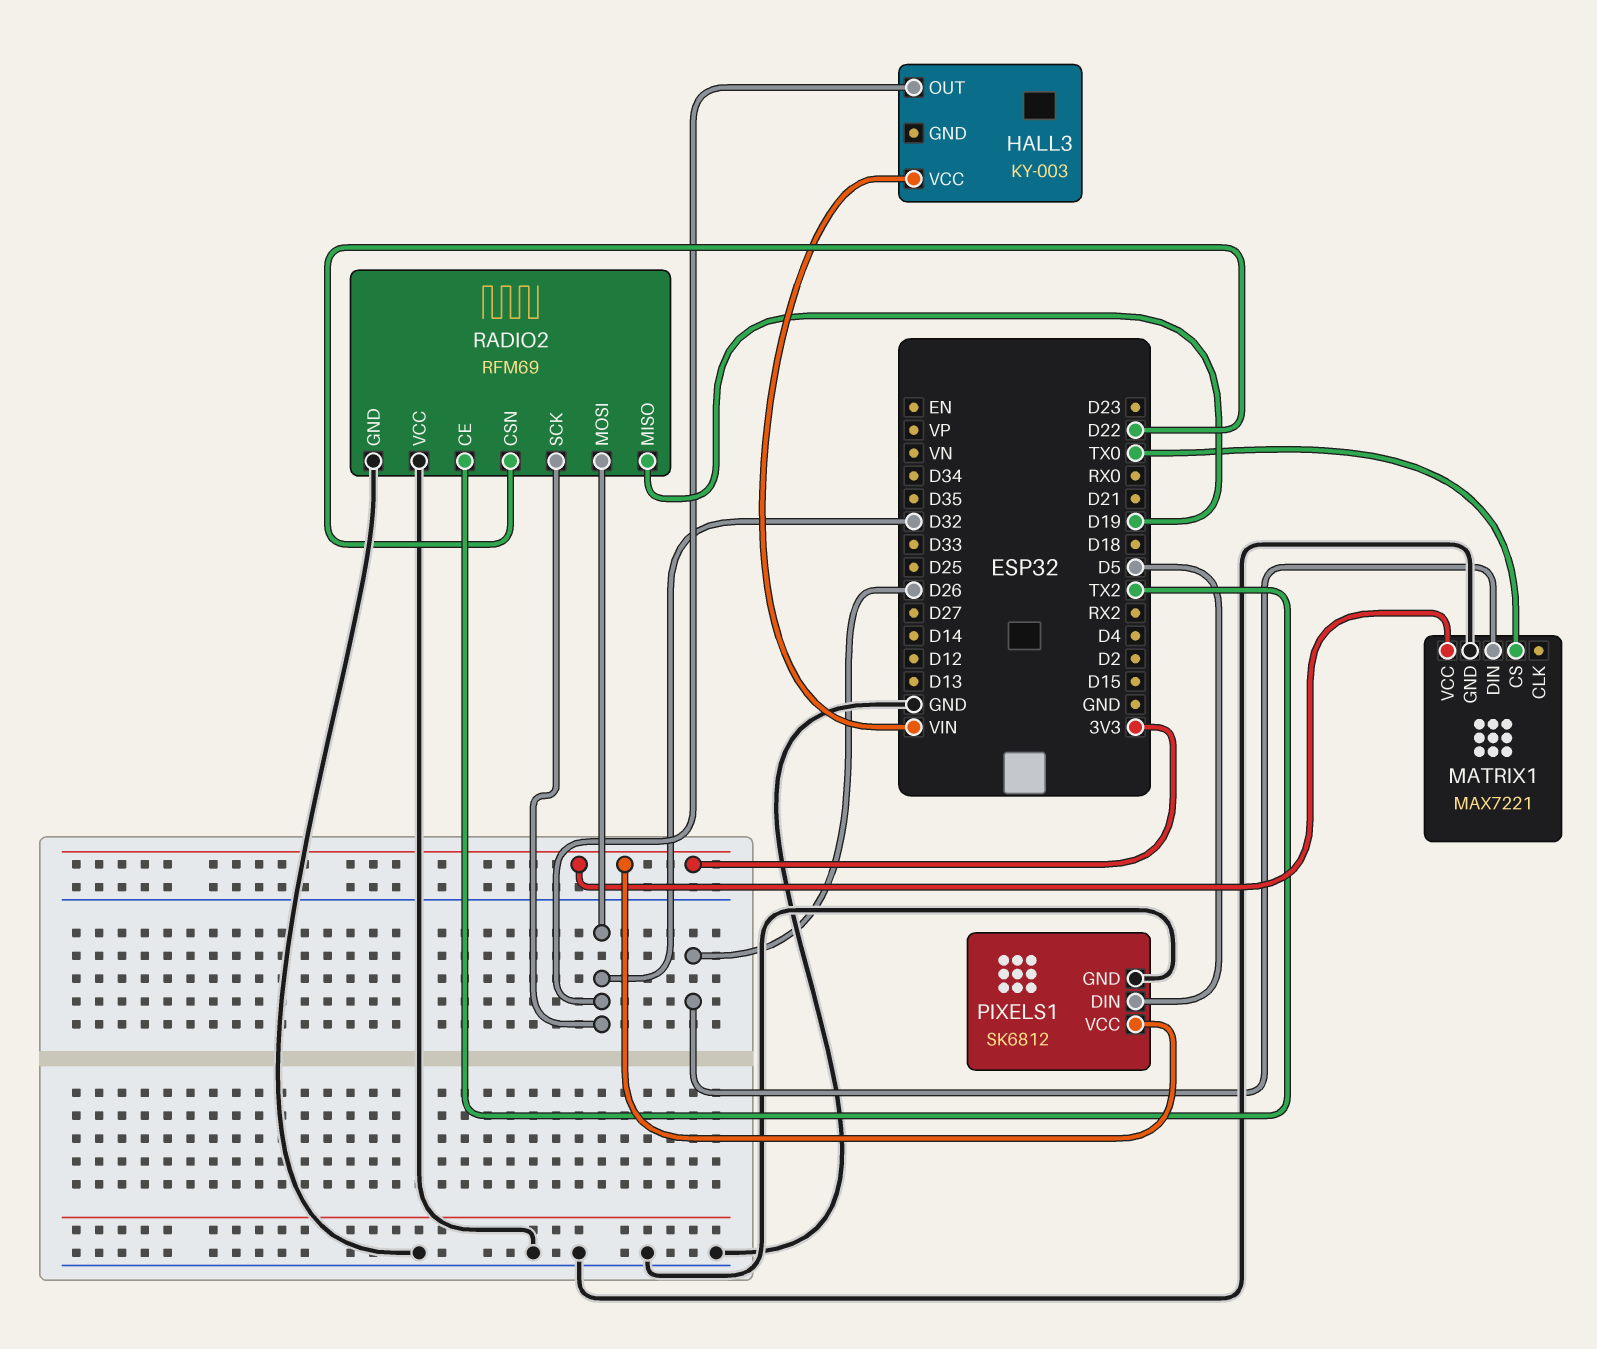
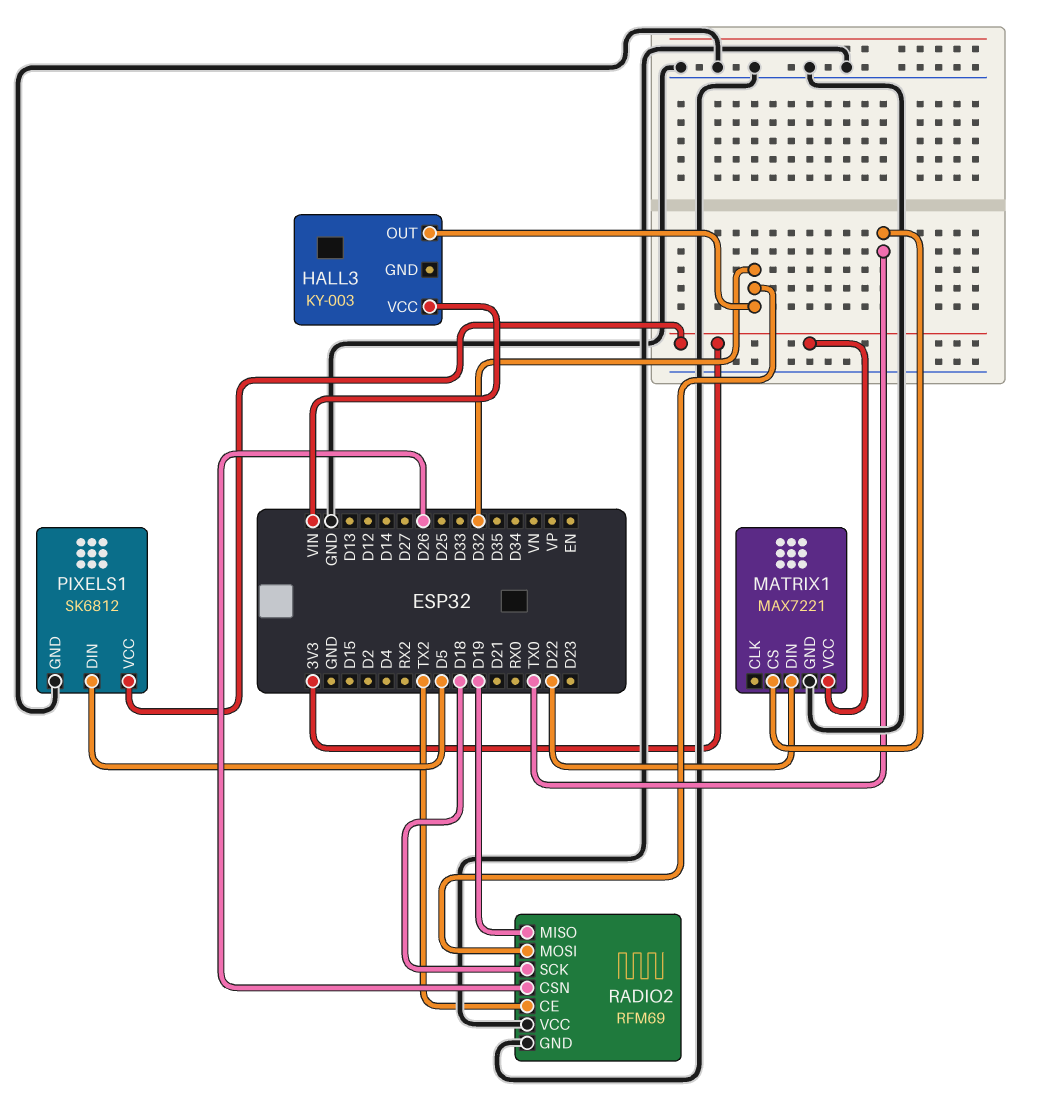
MATRIX1 pin DIN: D26 -> D22
RADIO2 pin CSN: D22 -> D26
RADIO2 pin SCK: D32 -> D18

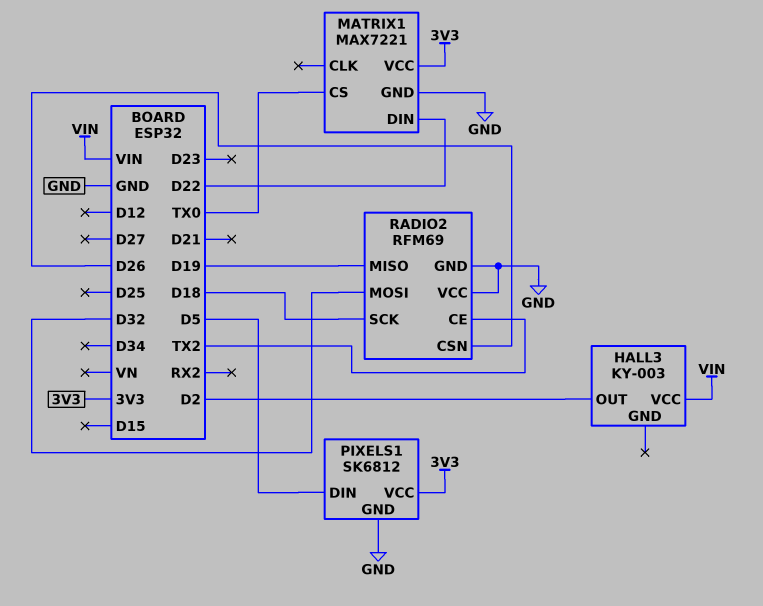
HALL3 pin OUT: D32 -> D2

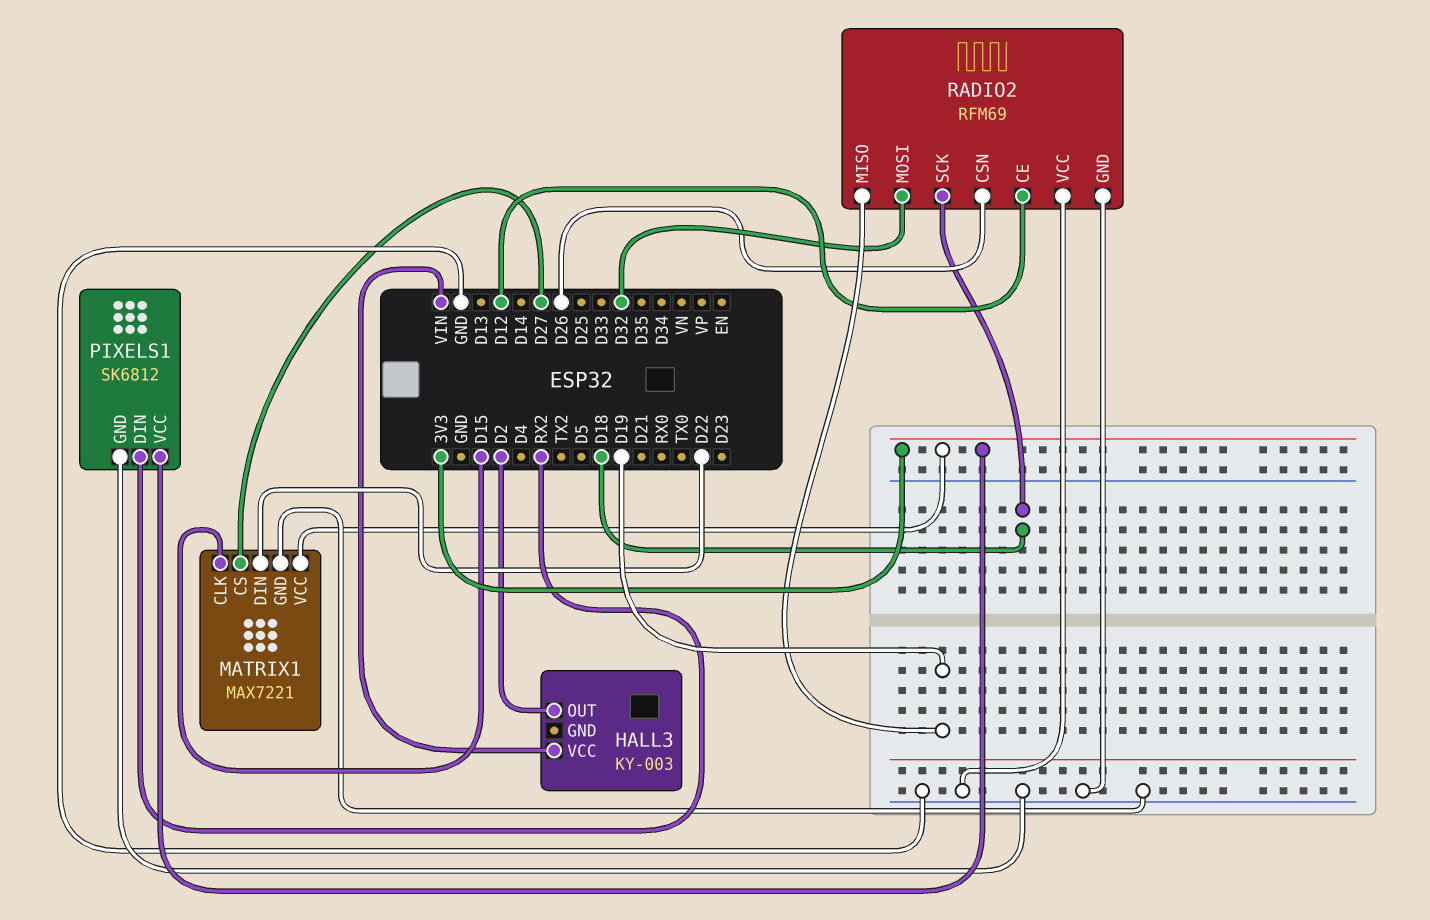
MATRIX1 pin CLK: none -> D15
MATRIX1 pin CS: TX0 -> D27
PIXELS1 pin DIN: D5 -> RX2
RADIO2 pin CE: TX2 -> D12

